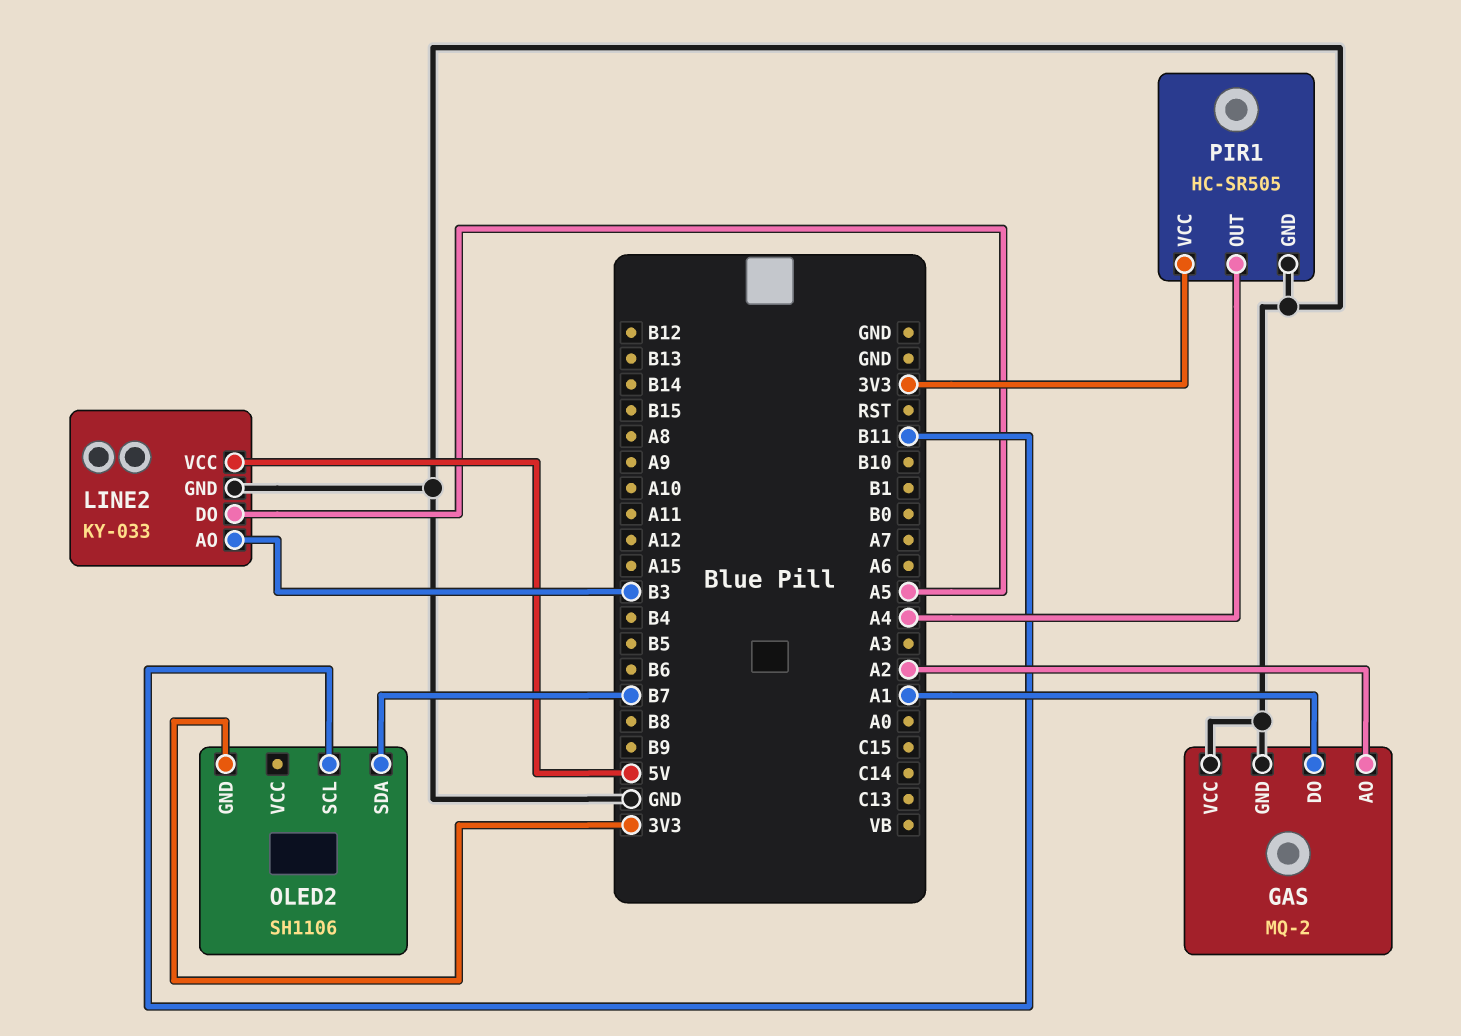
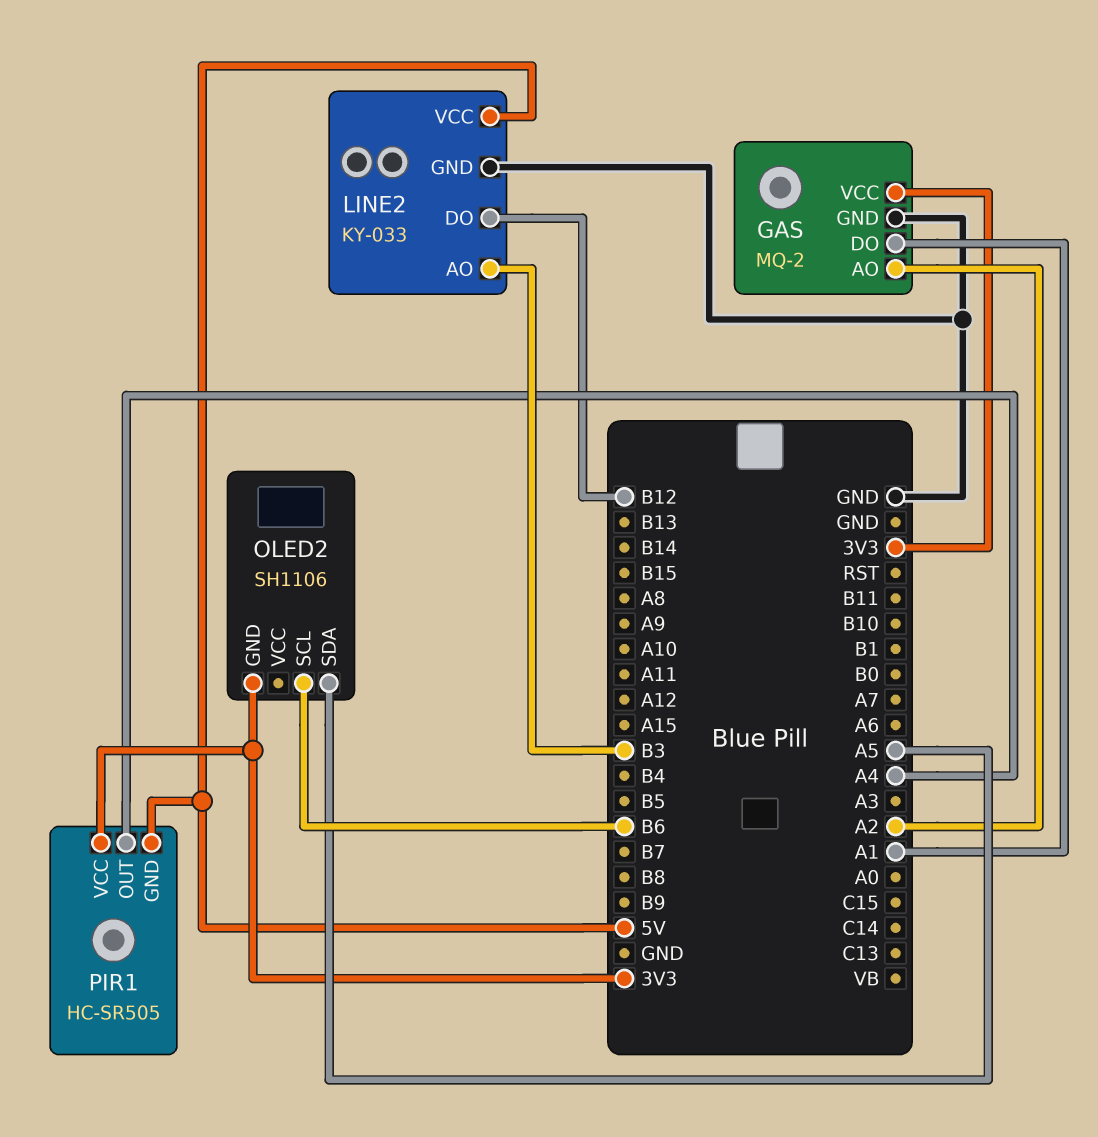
GAS pin VCC: GND -> 3V3
LINE2 pin DO: A5 -> B12
OLED2 pin SCL: B11 -> B6
OLED2 pin SDA: B7 -> A5
PIR1 pin GND: GND -> 5V

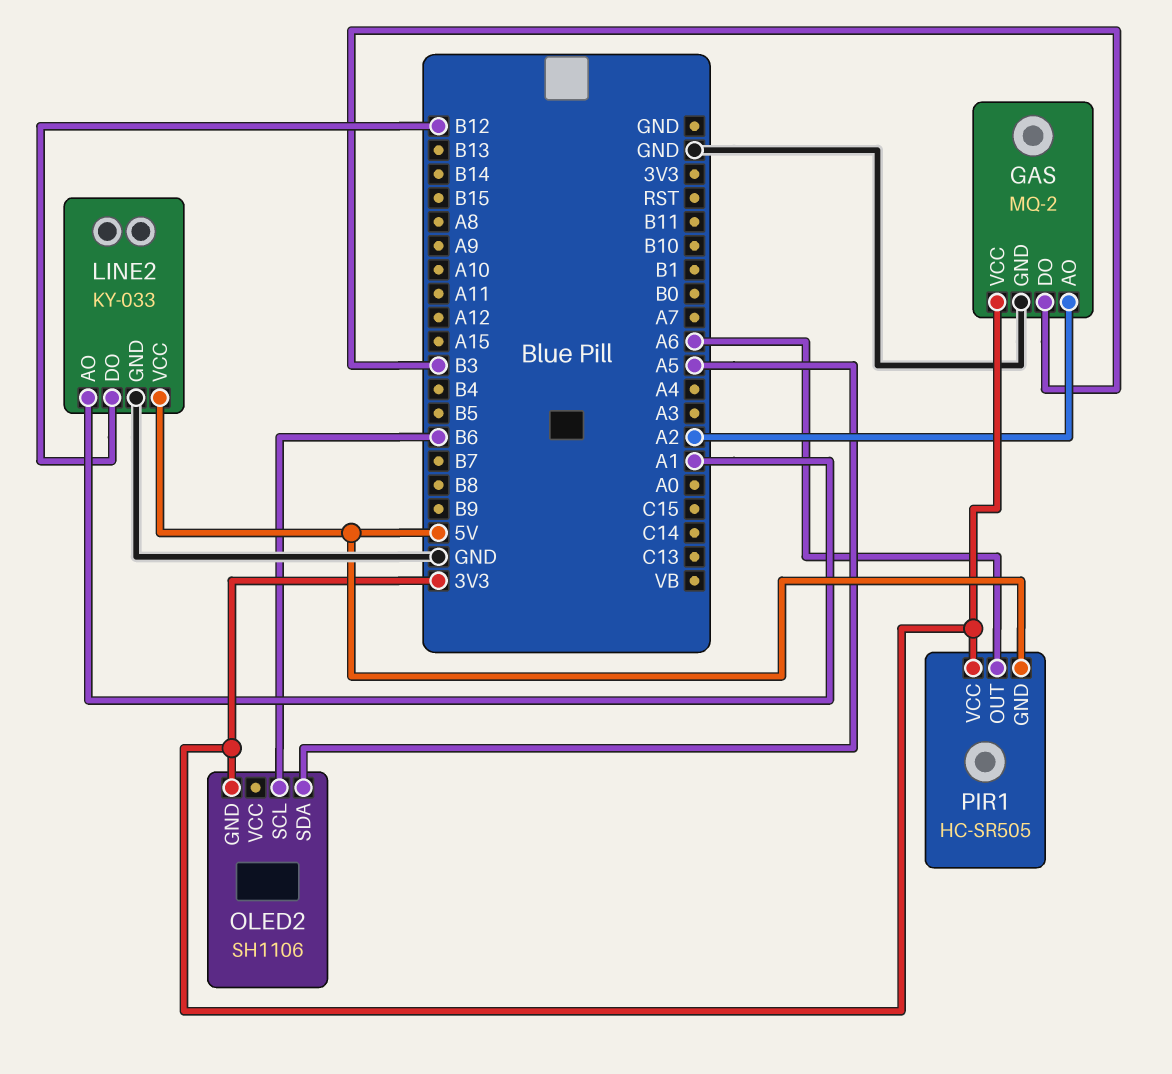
GAS pin DO: A1 -> B3
LINE2 pin AO: B3 -> A1
PIR1 pin OUT: A4 -> A6

